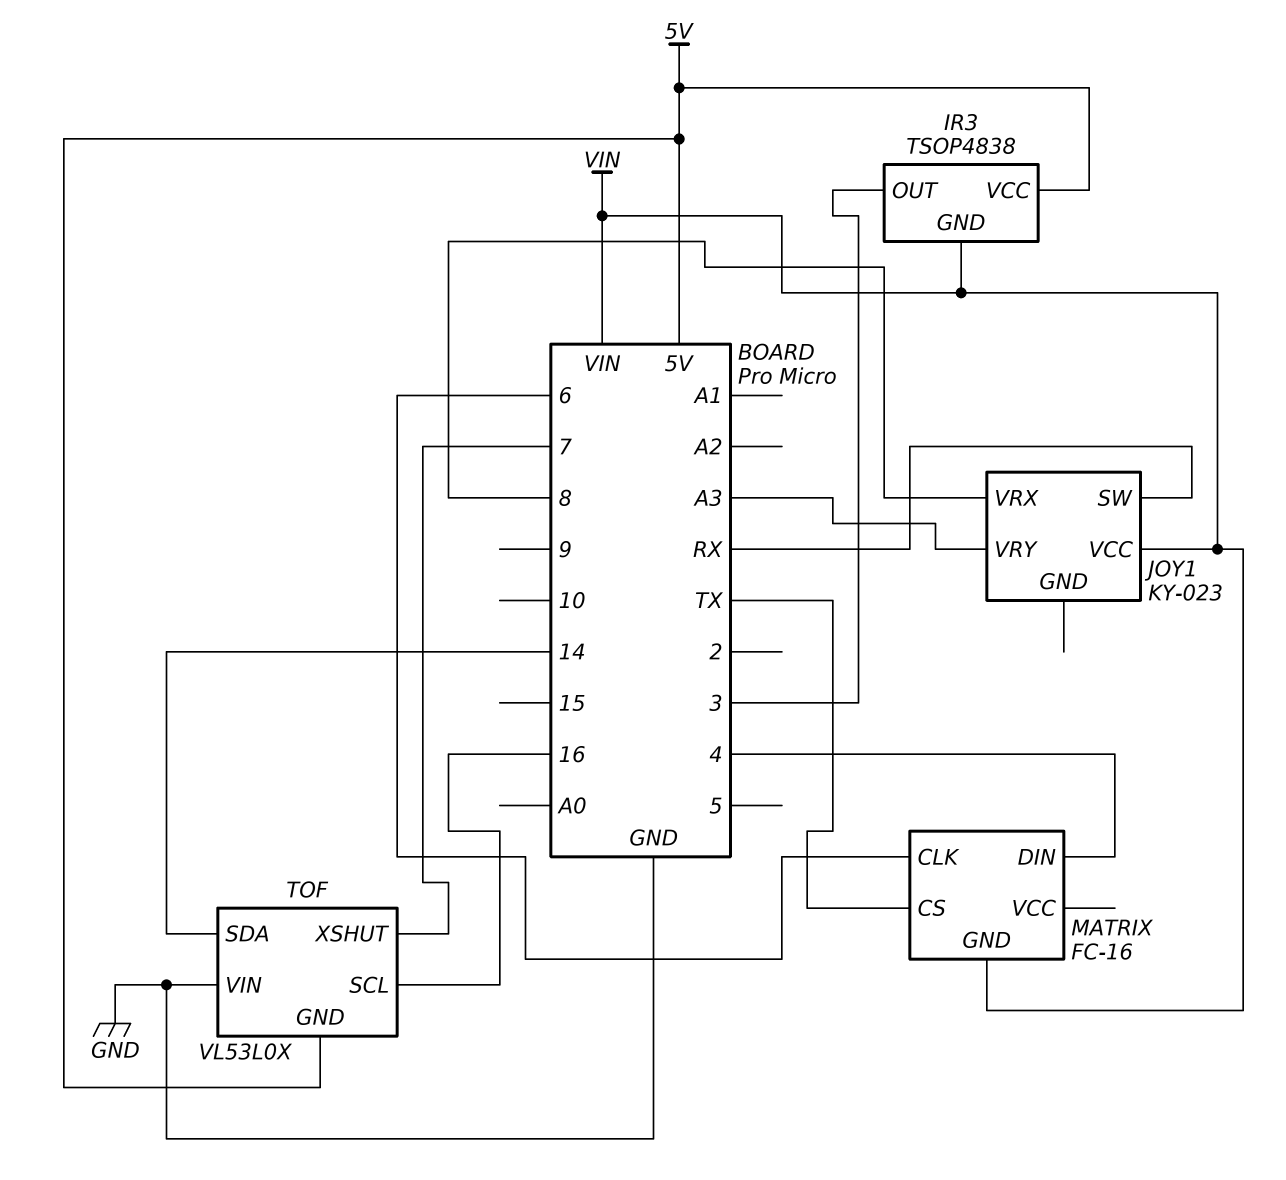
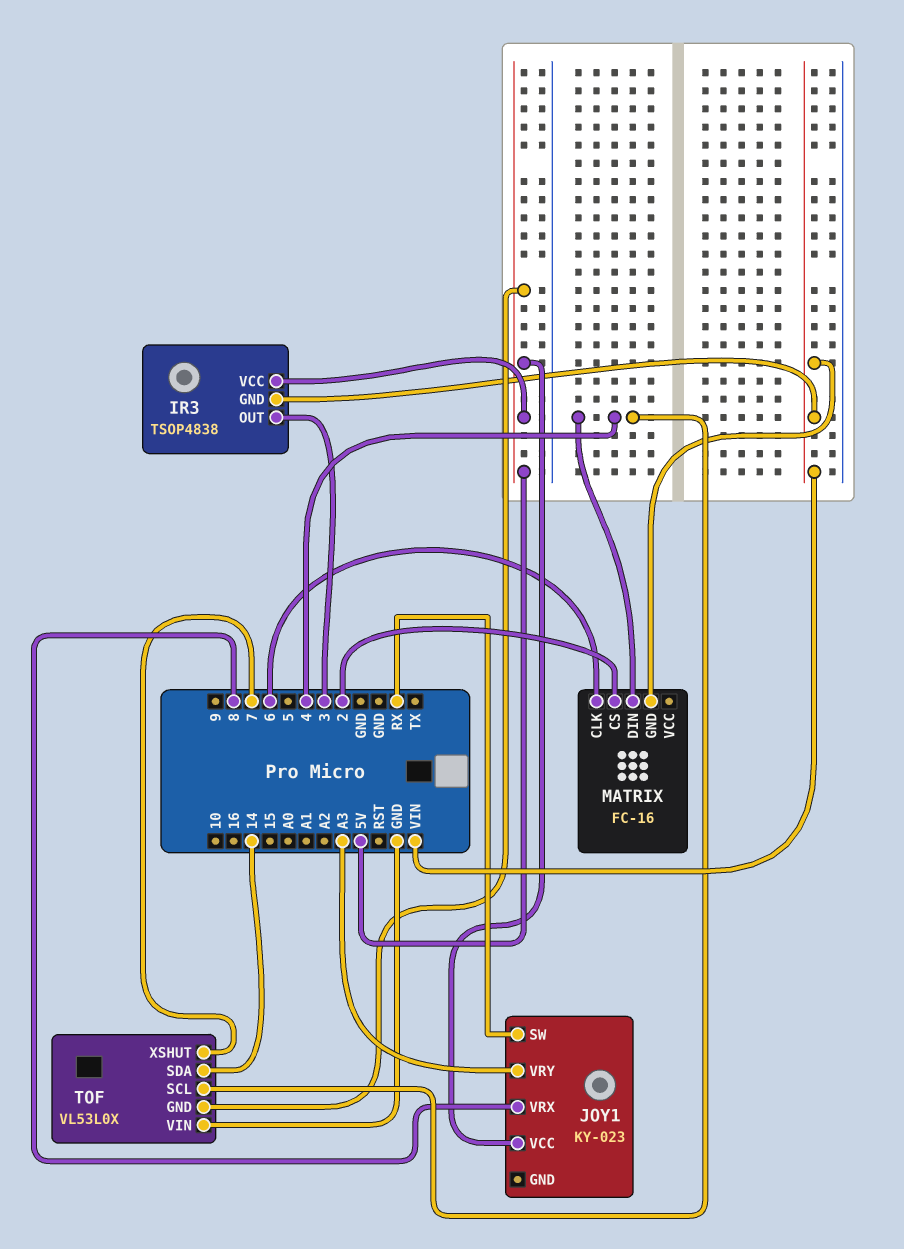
JOY1 pin VCC: VIN -> 5V
MATRIX pin CS: TX -> 2
TOF pin SCL: 16 -> 4

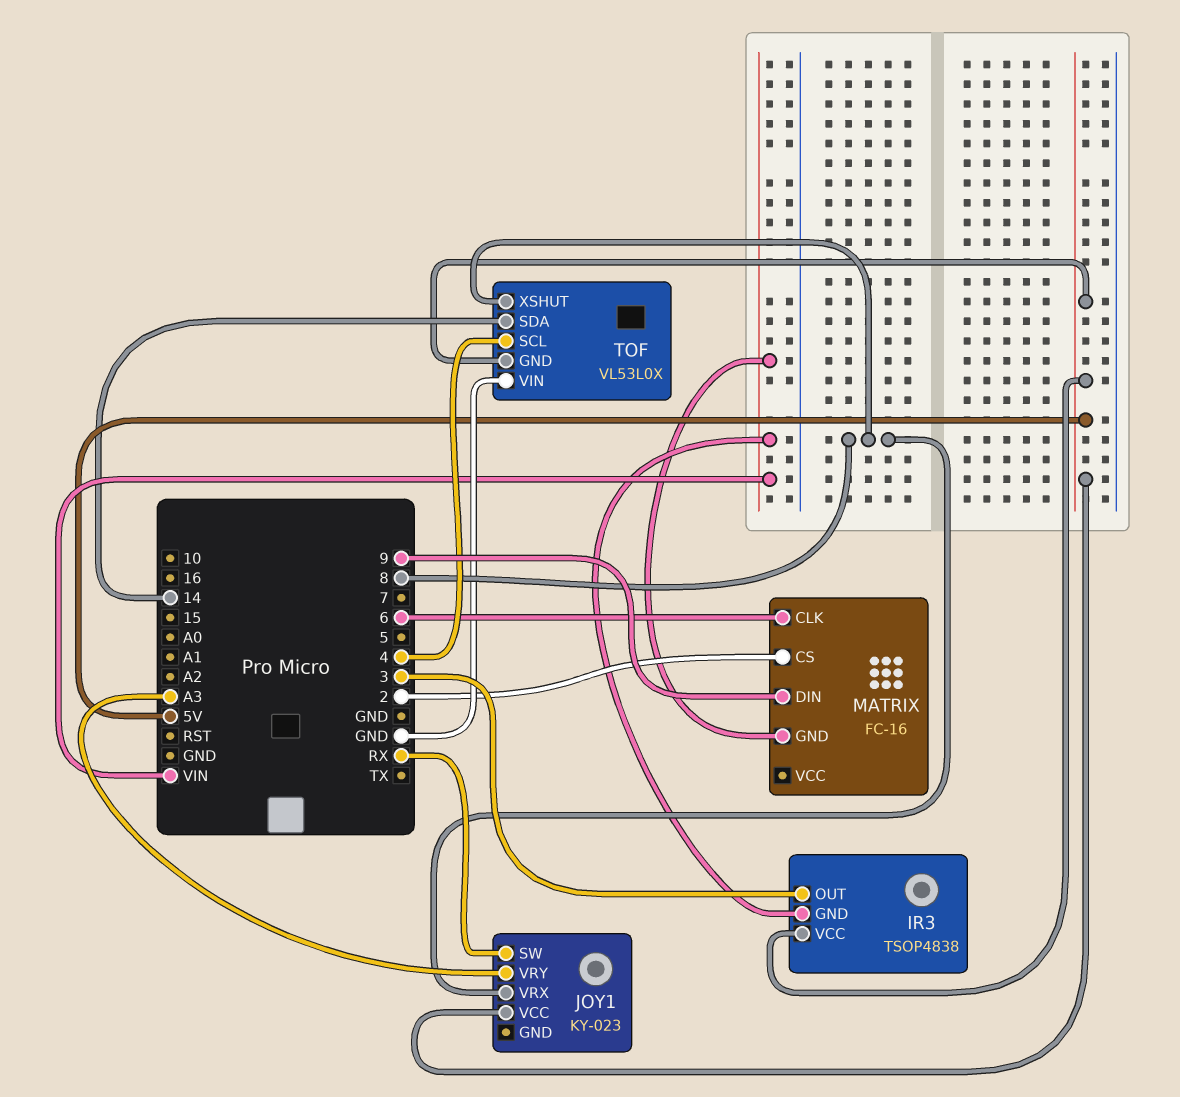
MATRIX pin DIN: 4 -> 9
TOF pin XSHUT: 7 -> 8

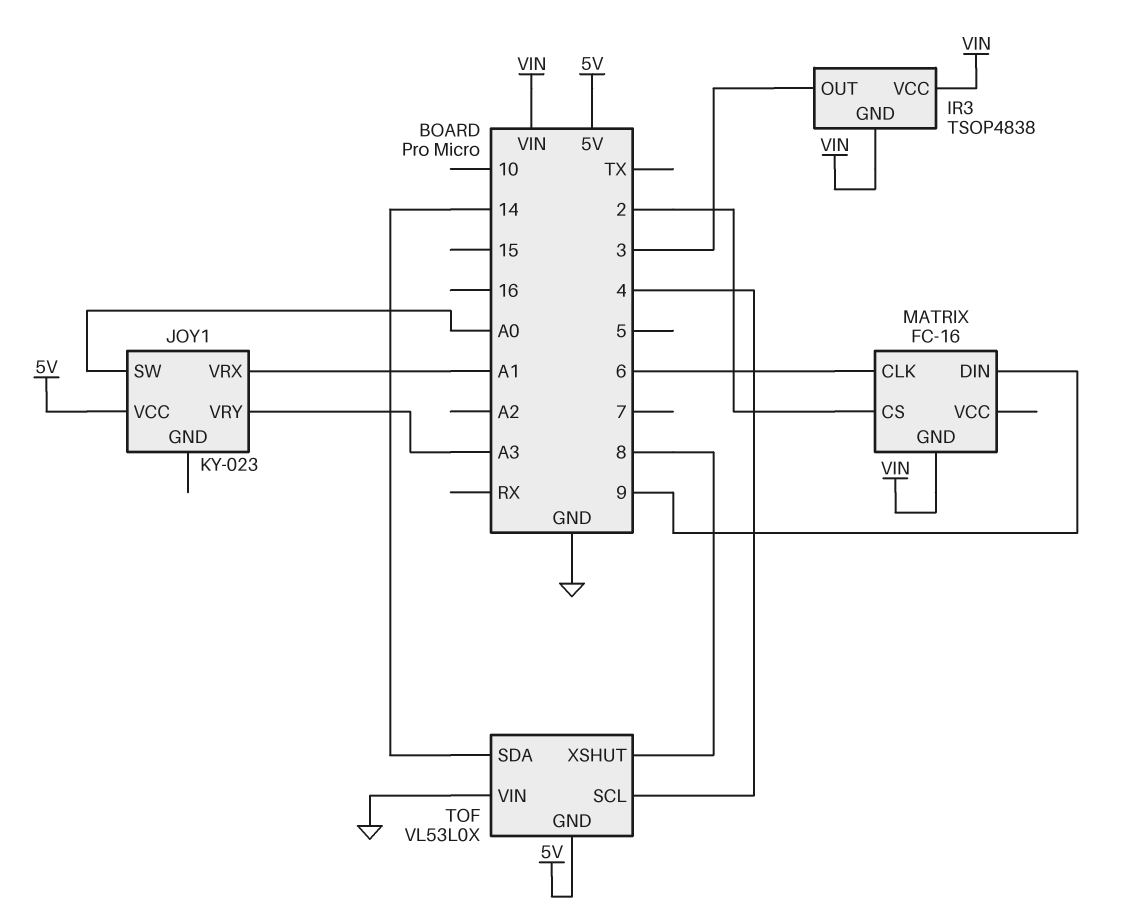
IR3 pin VCC: 5V -> VIN
JOY1 pin SW: RX -> A0
JOY1 pin VRX: 8 -> A1

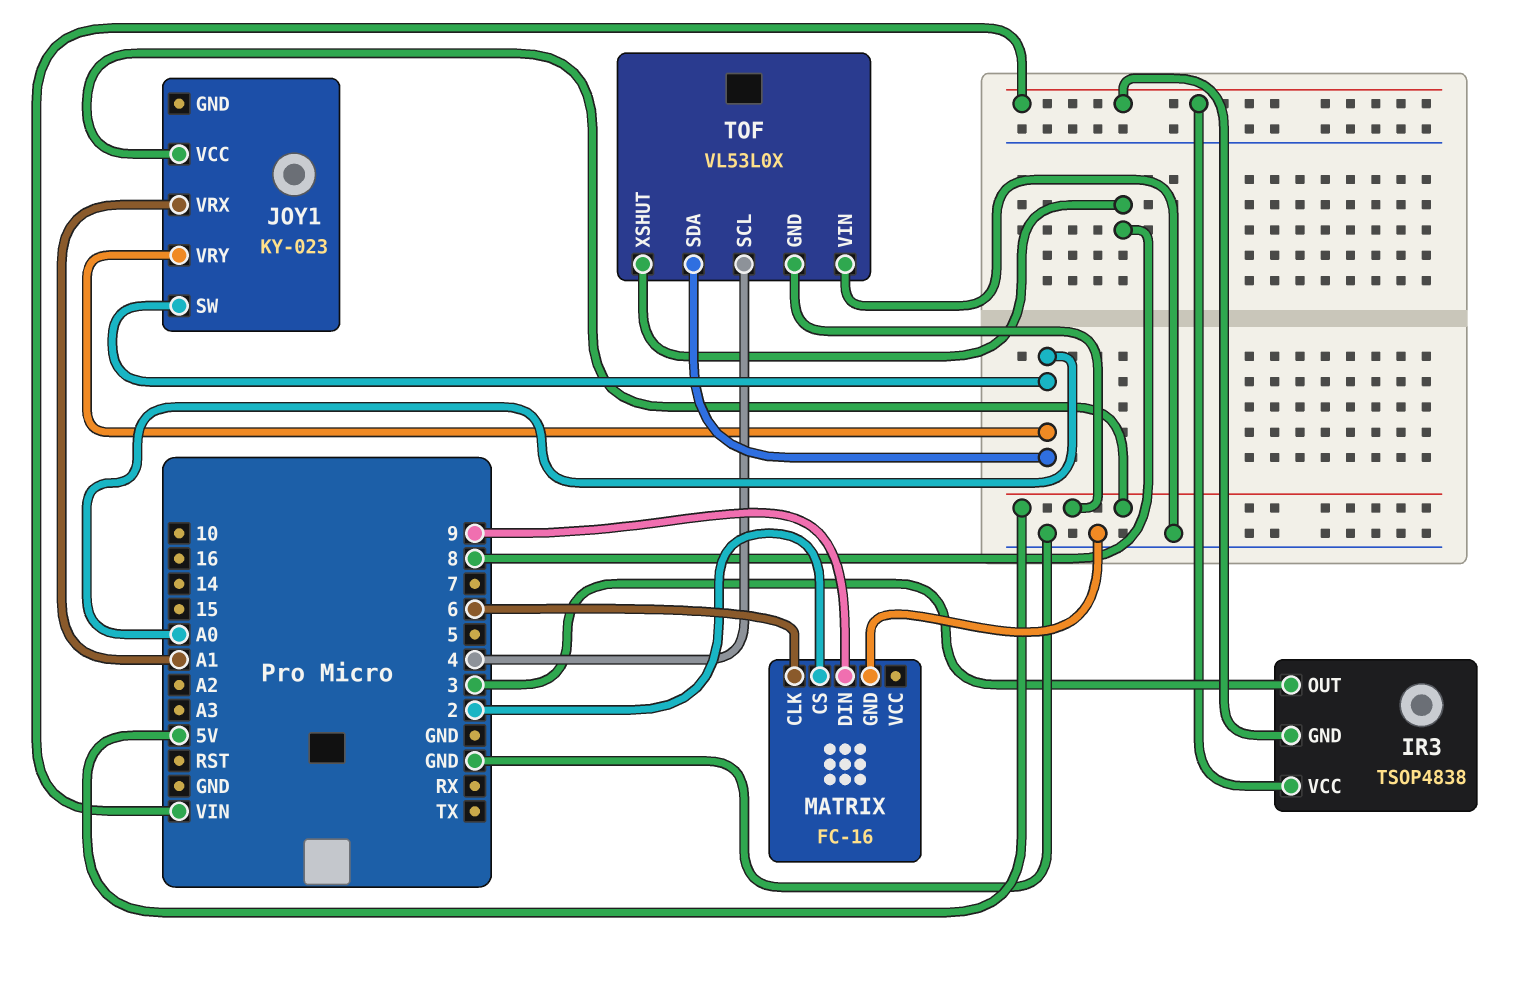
JOY1 pin VRY: A3 -> A0
MATRIX pin GND: VIN -> GND
TOF pin SDA: 14 -> A0

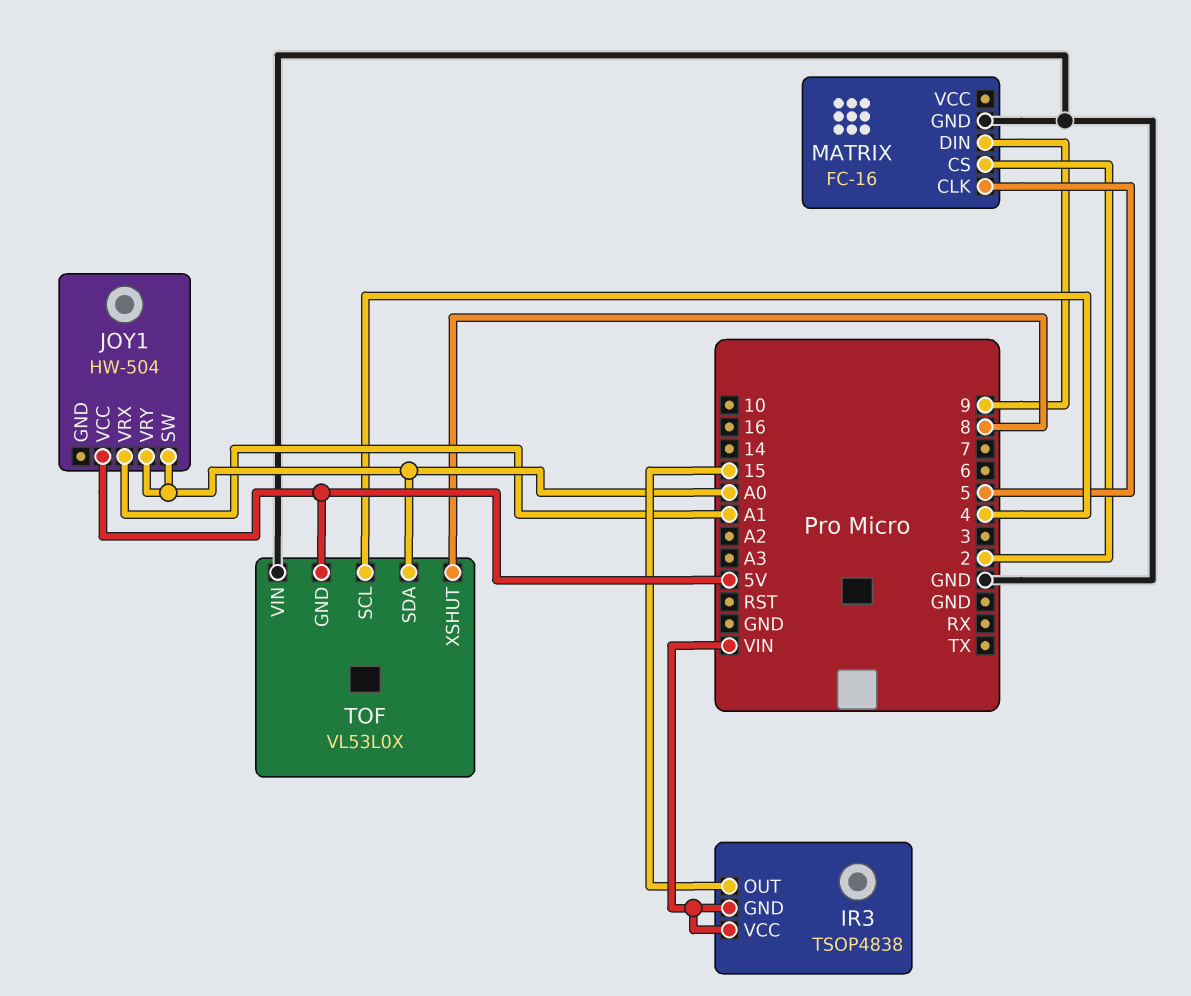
IR3 pin OUT: 3 -> 15
JOY1: KY-023 -> HW-504
MATRIX pin CLK: 6 -> 5

